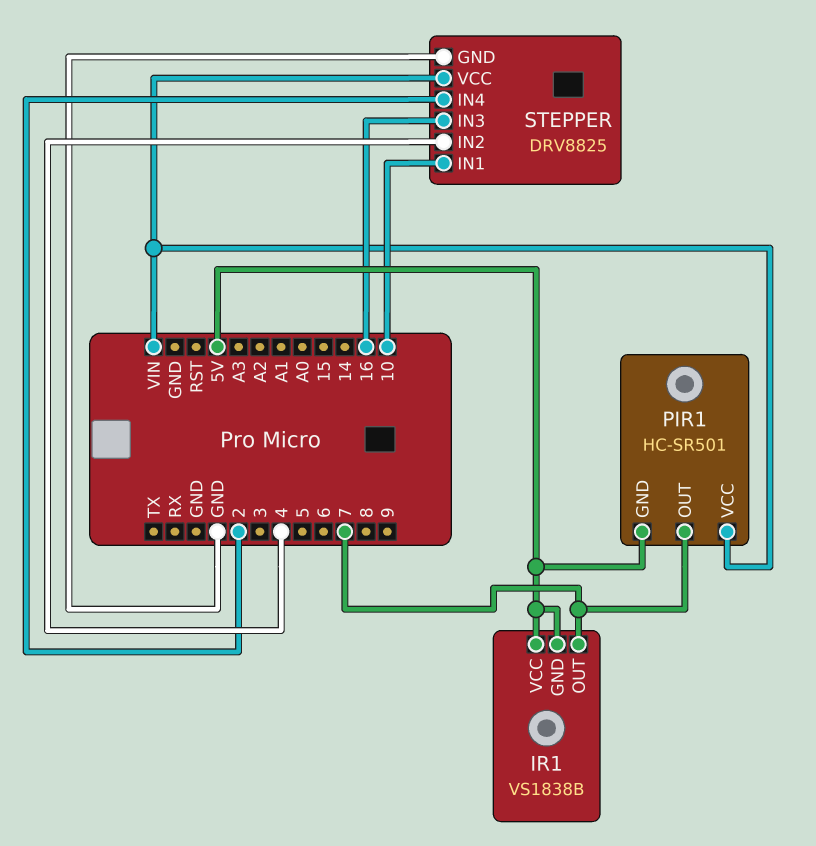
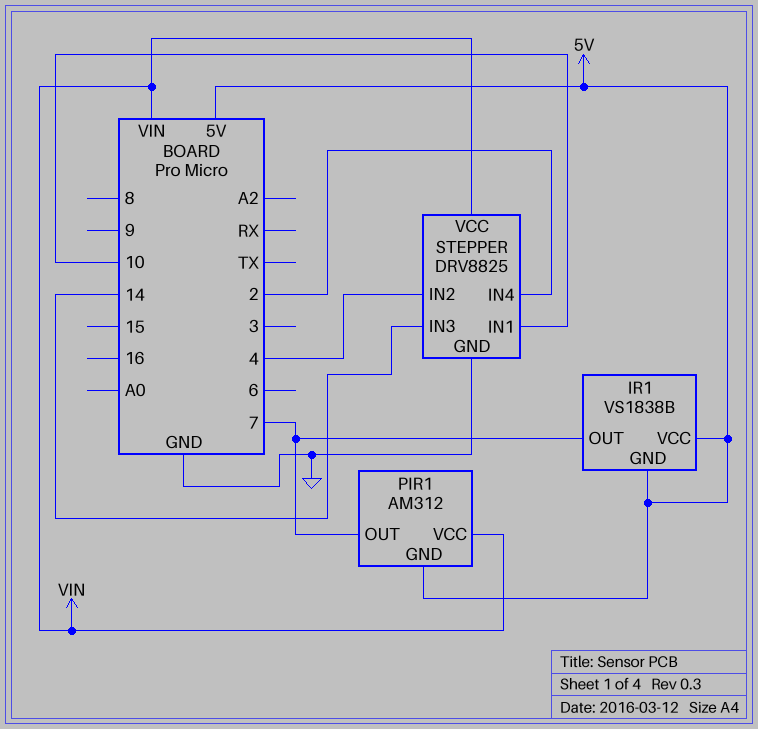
PIR1: HC-SR501 -> AM312
STEPPER pin IN3: 16 -> 14

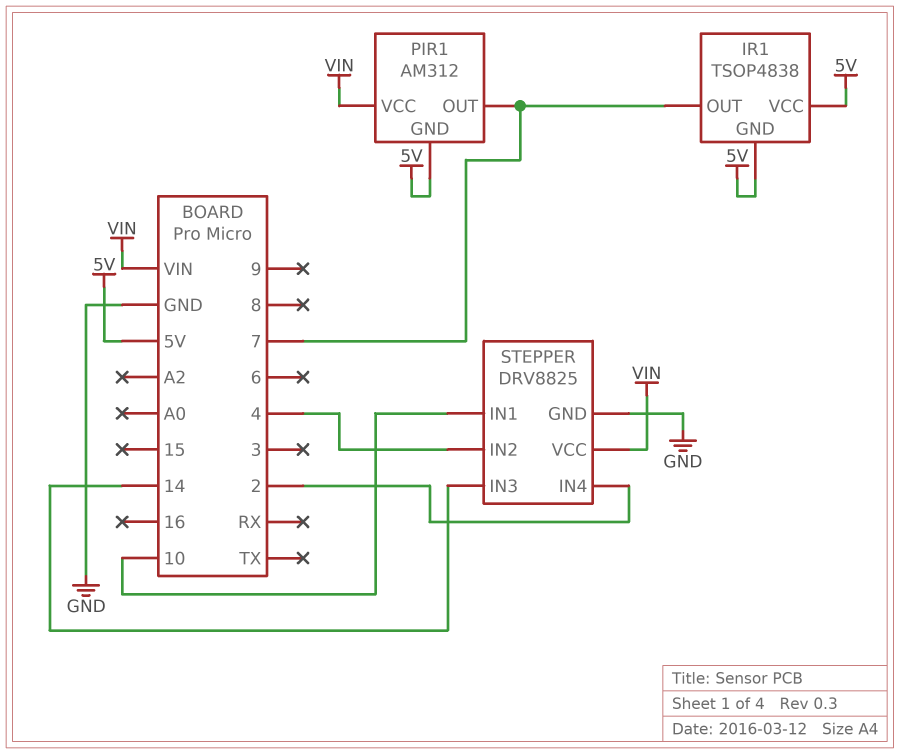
IR1: VS1838B -> TSOP4838

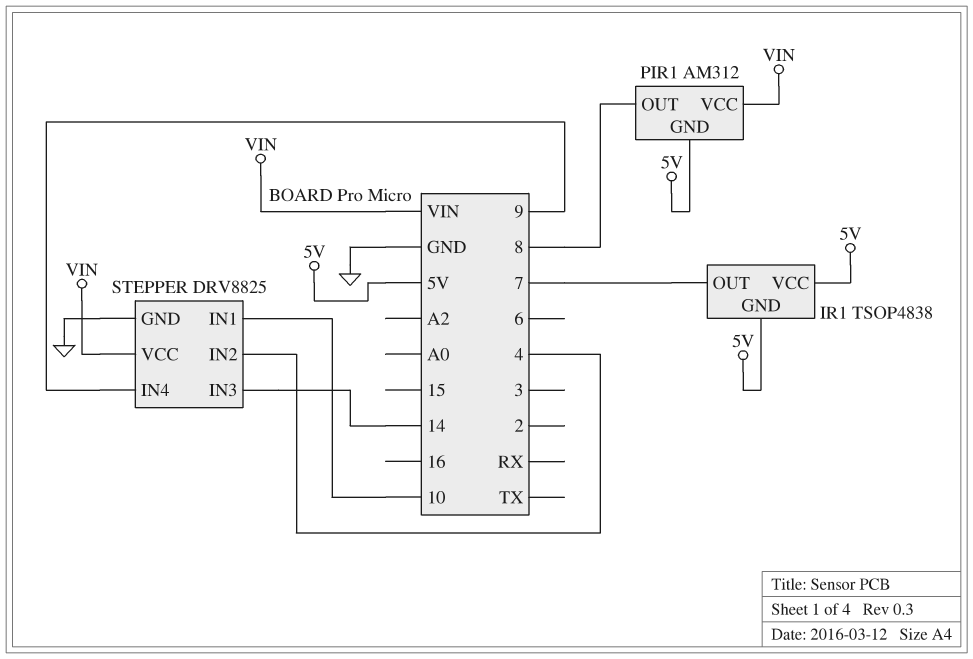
PIR1 pin OUT: 7 -> 8
STEPPER pin IN4: 2 -> 9

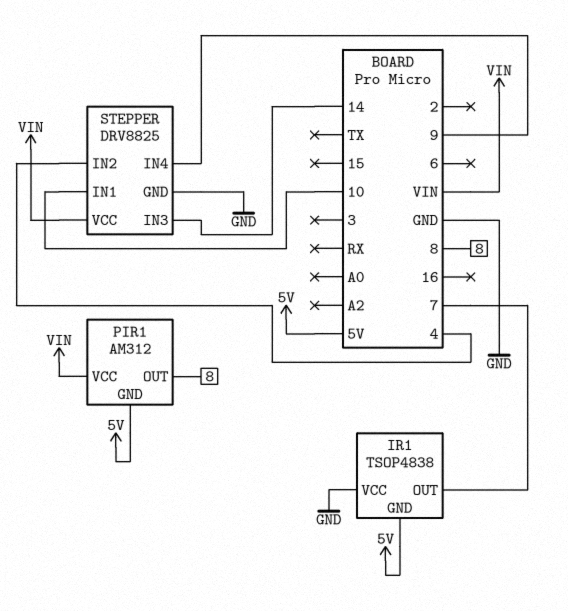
IR1 pin VCC: 5V -> GND

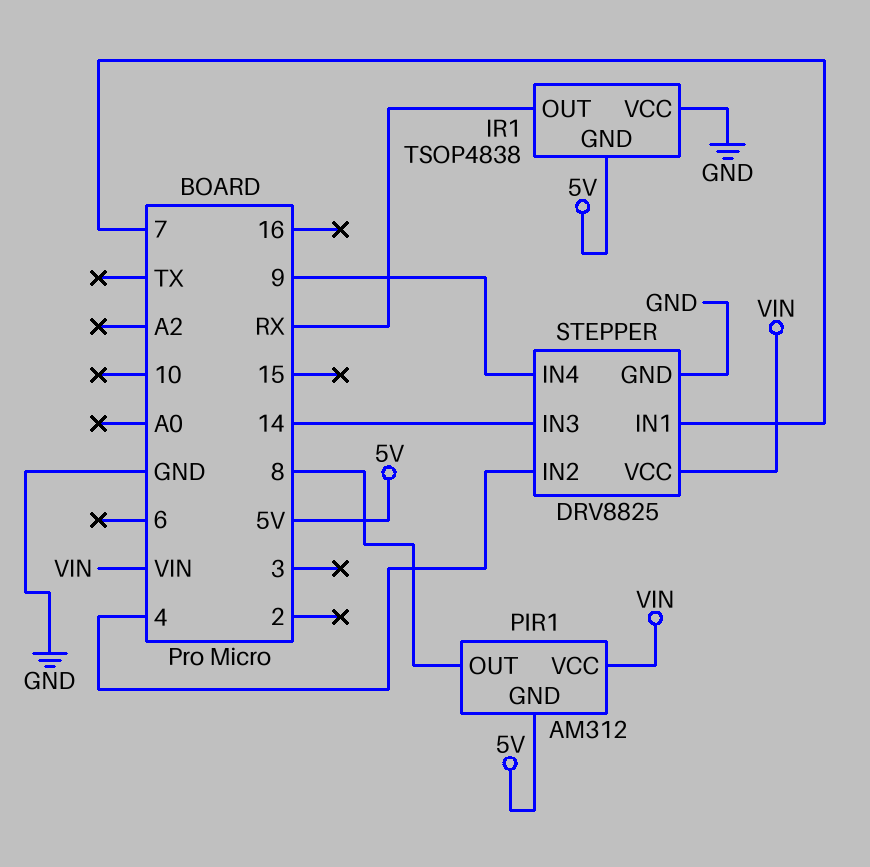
IR1 pin OUT: 7 -> RX
STEPPER pin IN1: 10 -> 7

